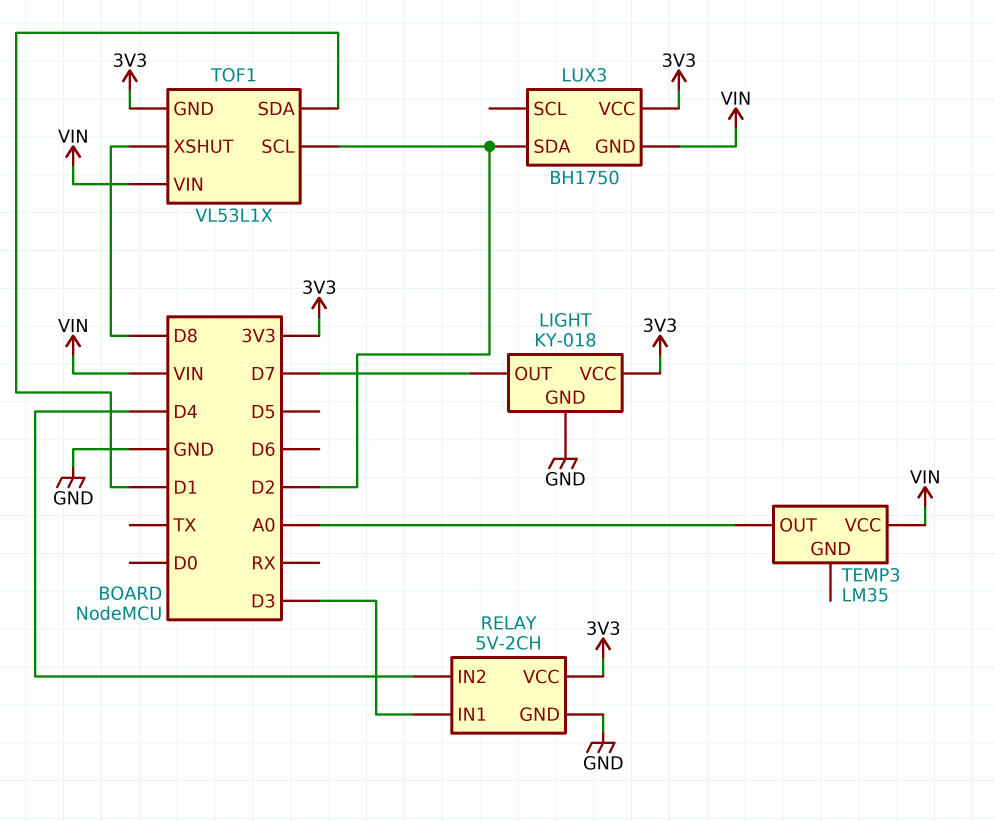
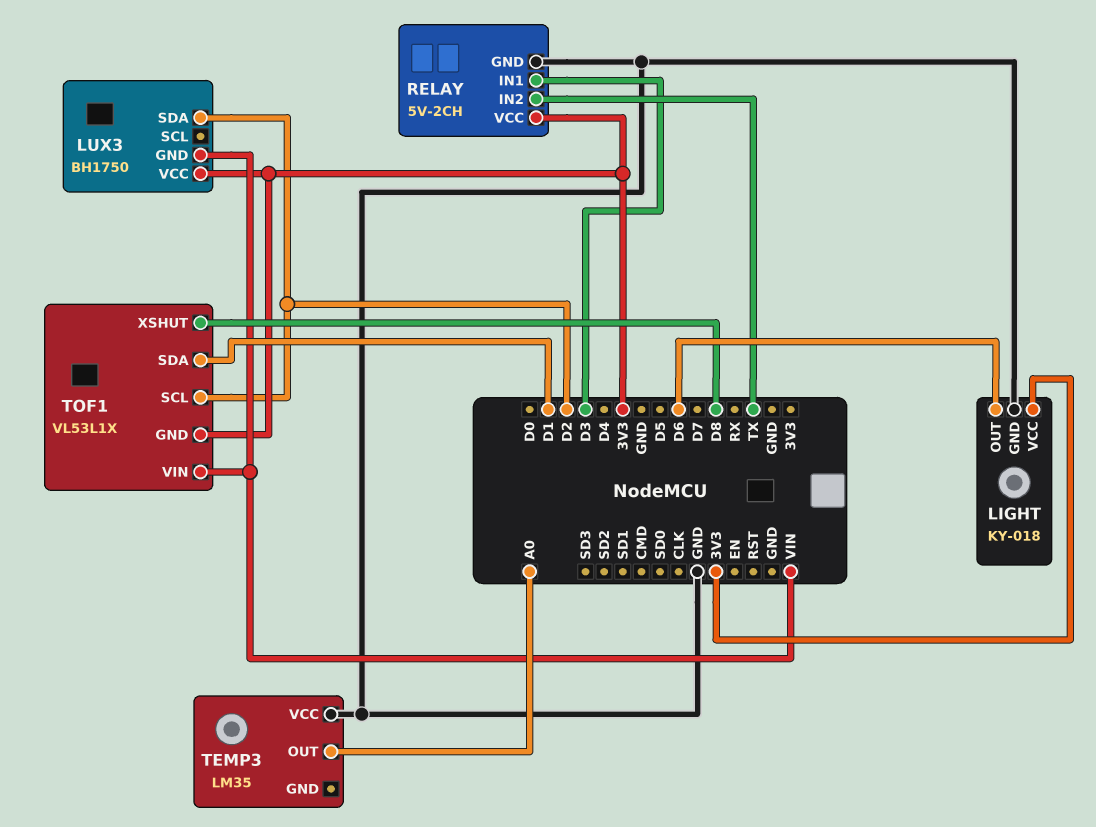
LIGHT pin OUT: D7 -> D6
RELAY pin IN2: D4 -> TX
TEMP3 pin VCC: VIN -> GND

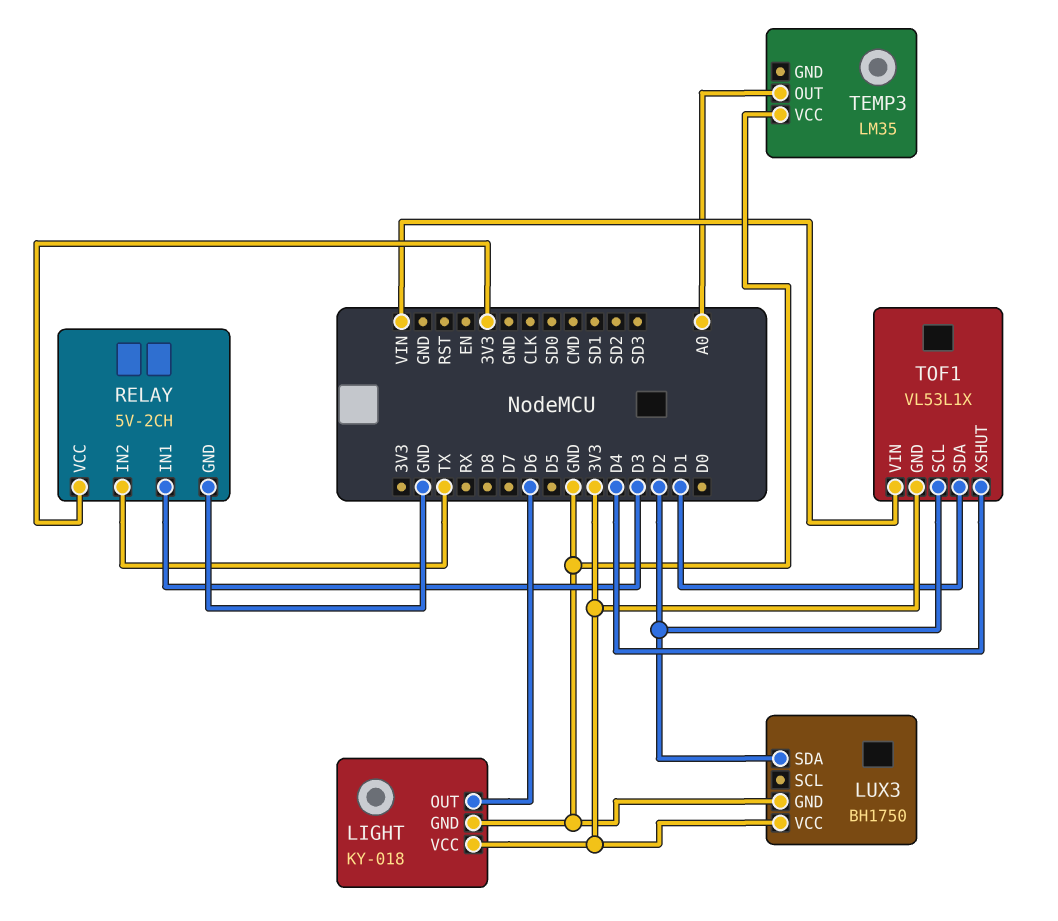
LUX3 pin GND: VIN -> GND
TOF1 pin XSHUT: D8 -> D4

